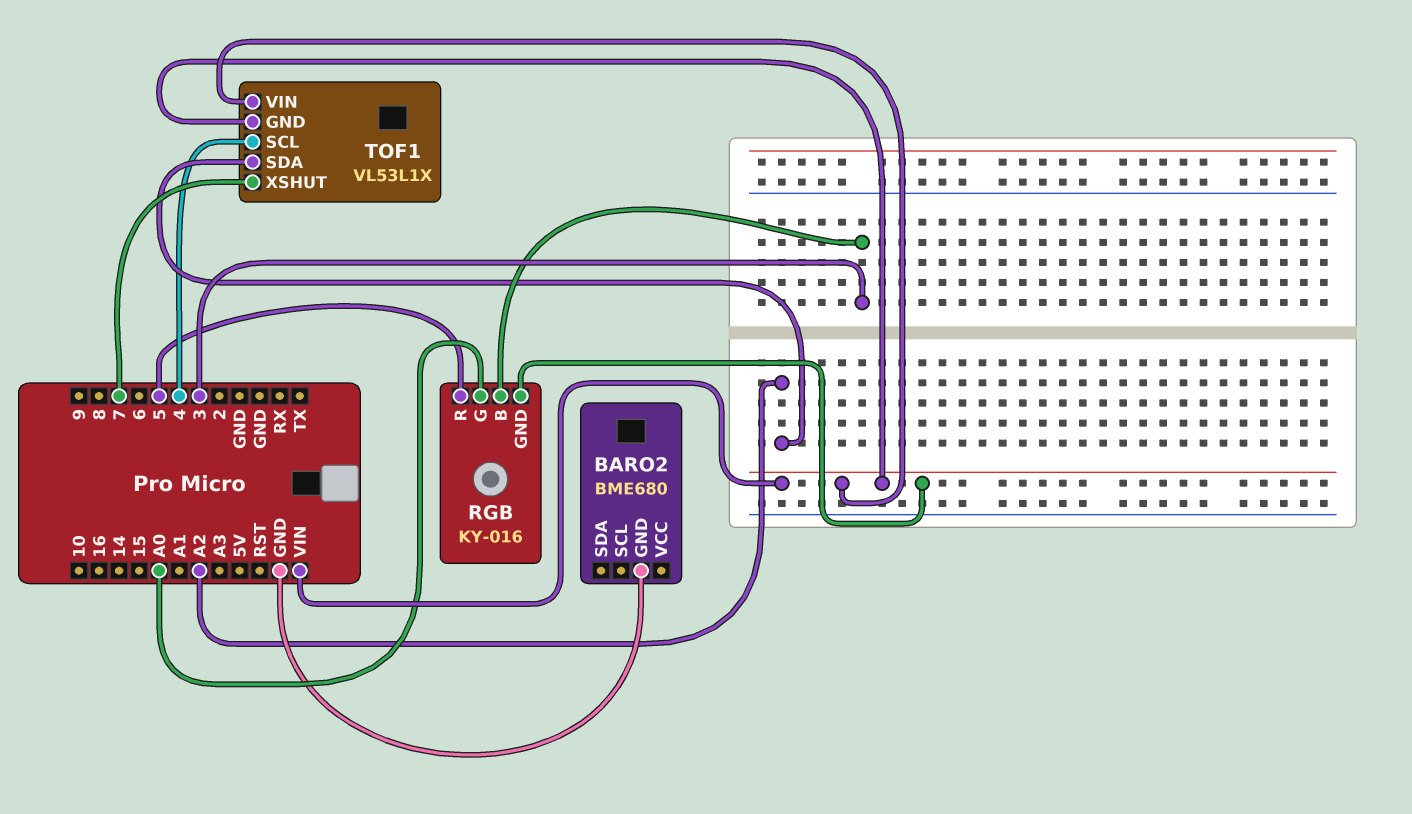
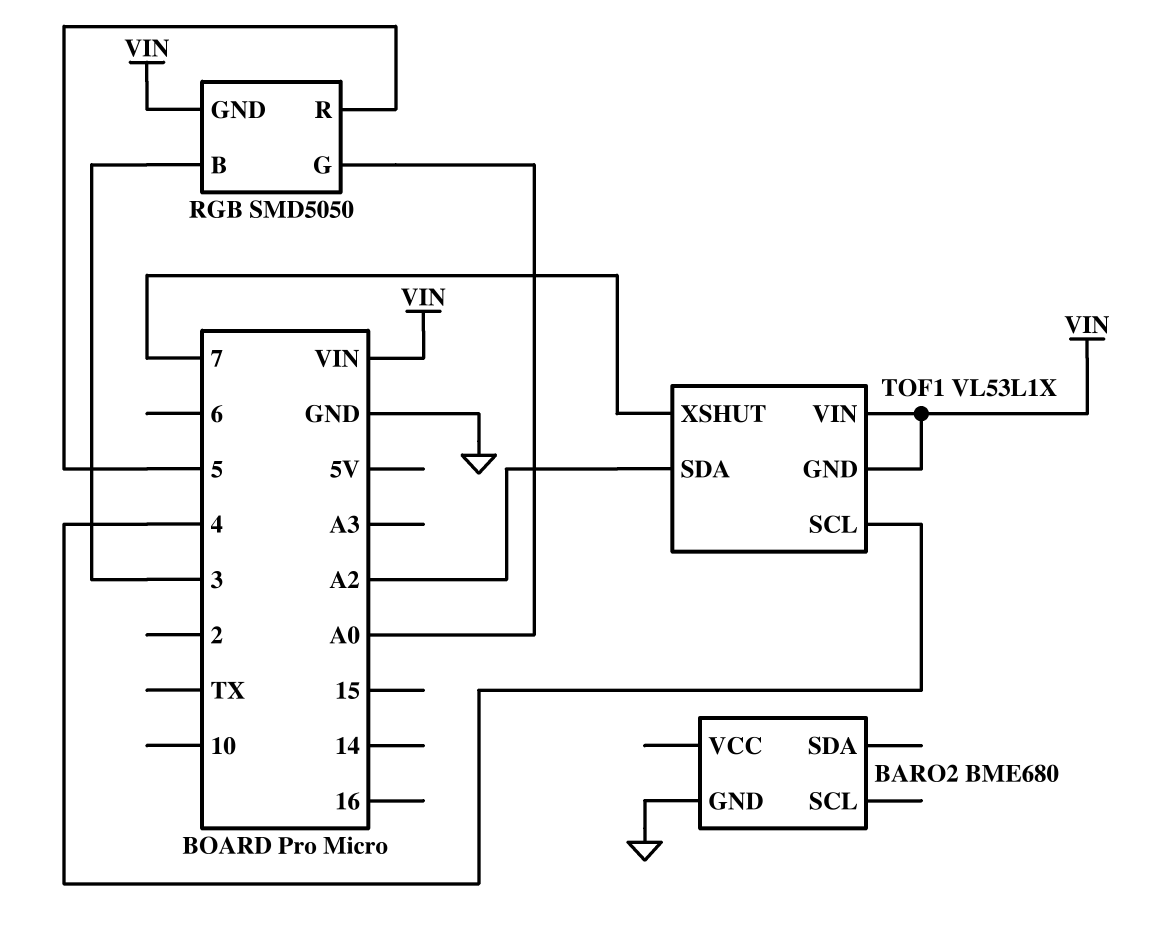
RGB: KY-016 -> SMD5050

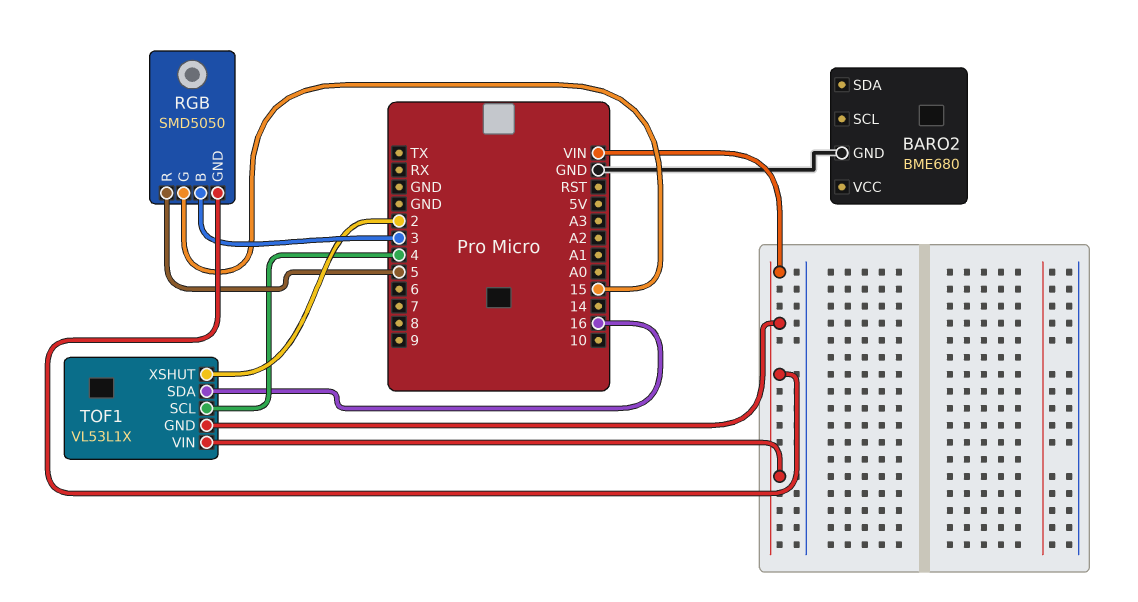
RGB pin G: A0 -> 15
TOF1 pin SDA: A2 -> 16
TOF1 pin XSHUT: 7 -> 2

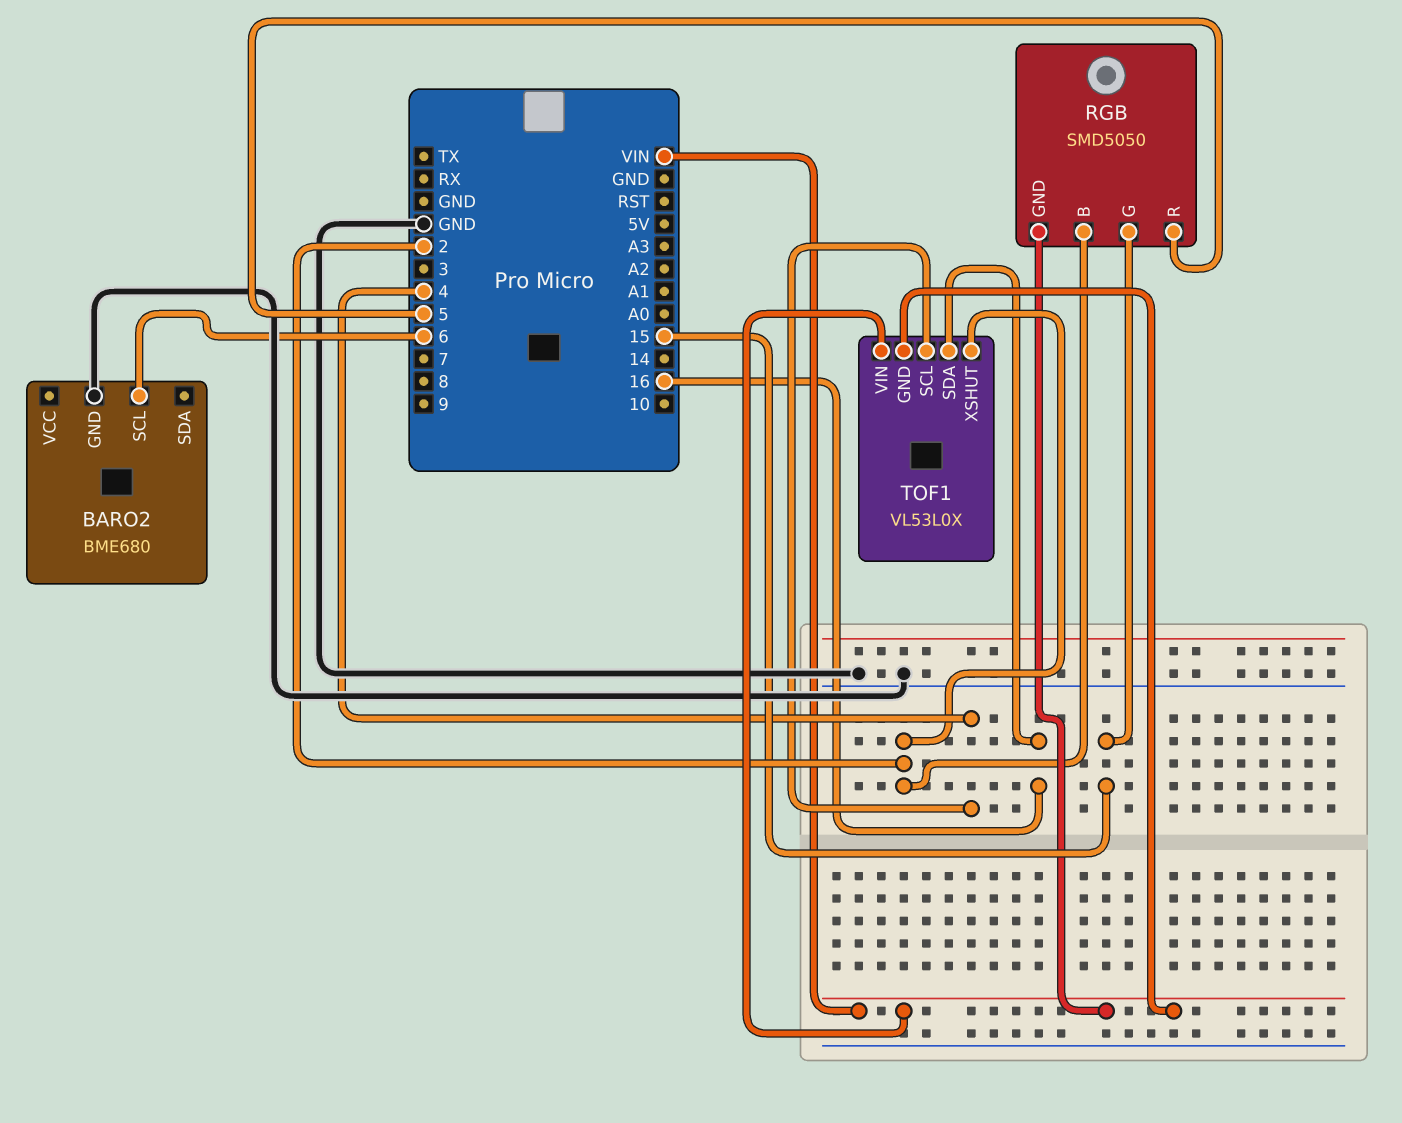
BARO2 pin SCL: none -> 6
RGB pin B: 3 -> 2
TOF1: VL53L1X -> VL53L0X

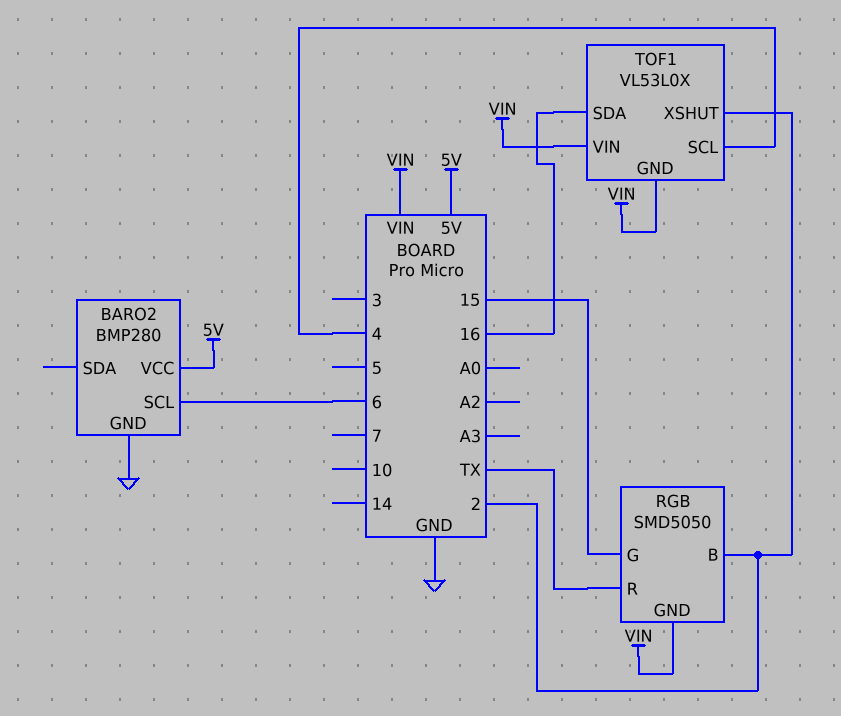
BARO2: BME680 -> BMP280
BARO2 pin VCC: none -> 5V
RGB pin R: 5 -> TX

